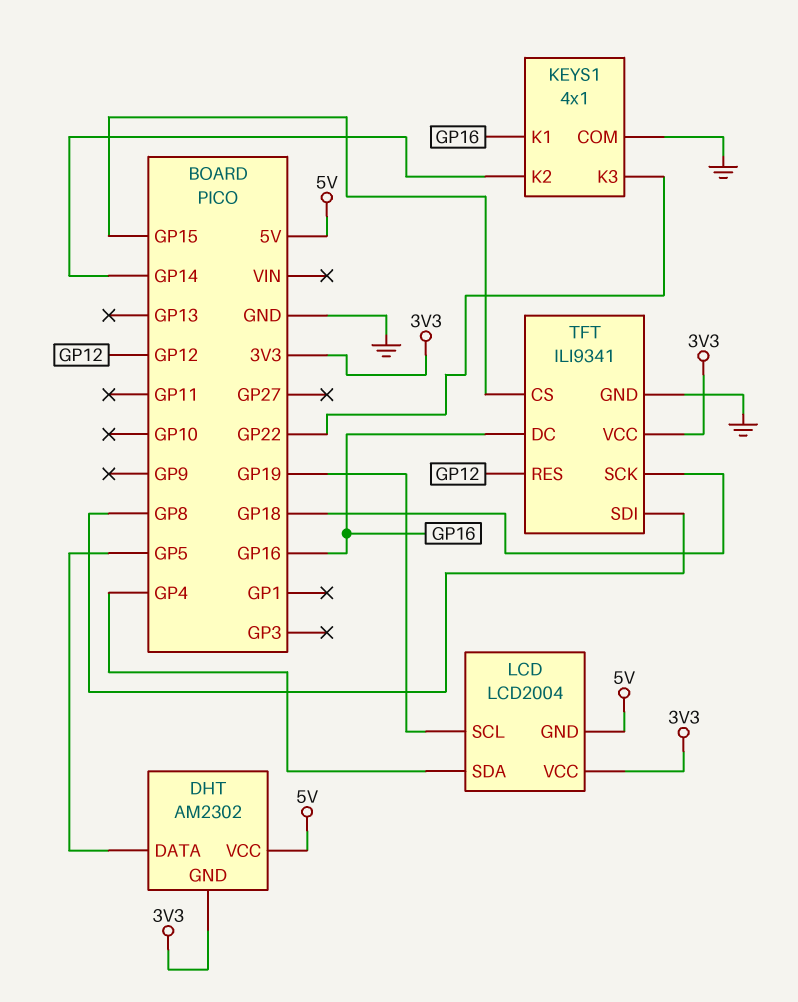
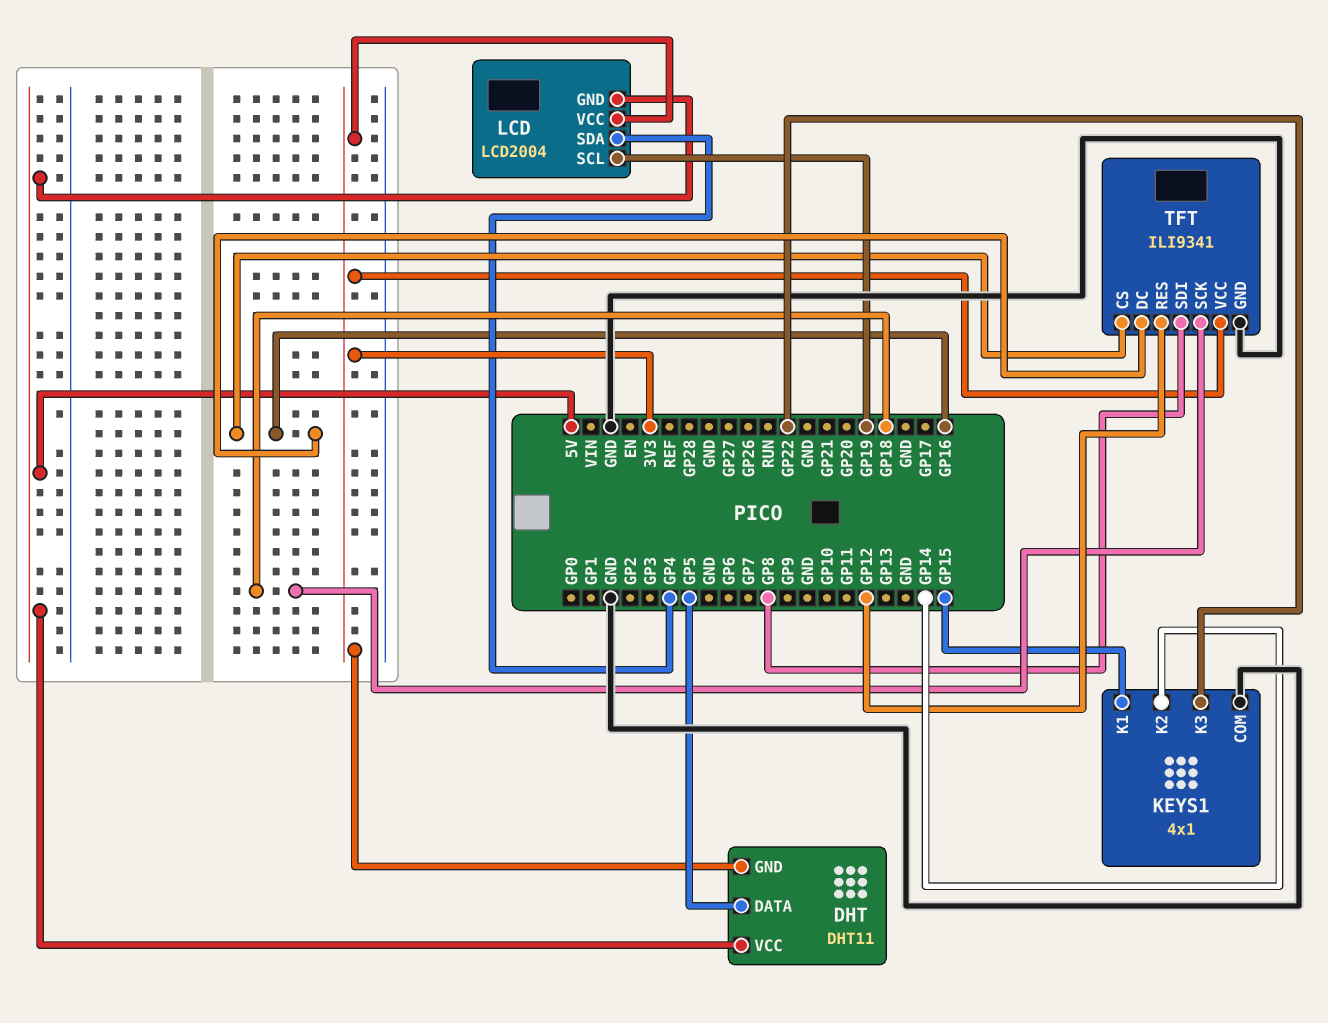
DHT: AM2302 -> DHT11
KEYS1 pin K1: GP16 -> GP15
TFT pin CS: GP15 -> GP16

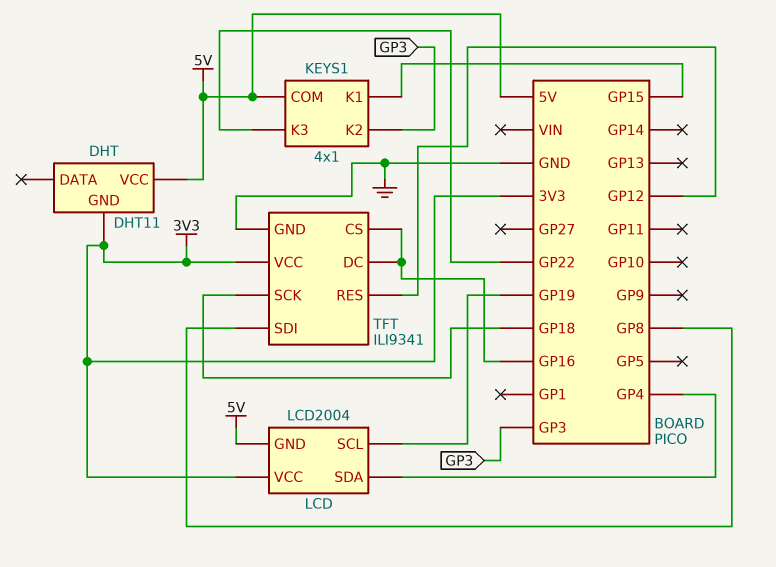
DHT pin DATA: GP5 -> none
KEYS1 pin COM: GND -> 5V
KEYS1 pin K2: GP14 -> GP3

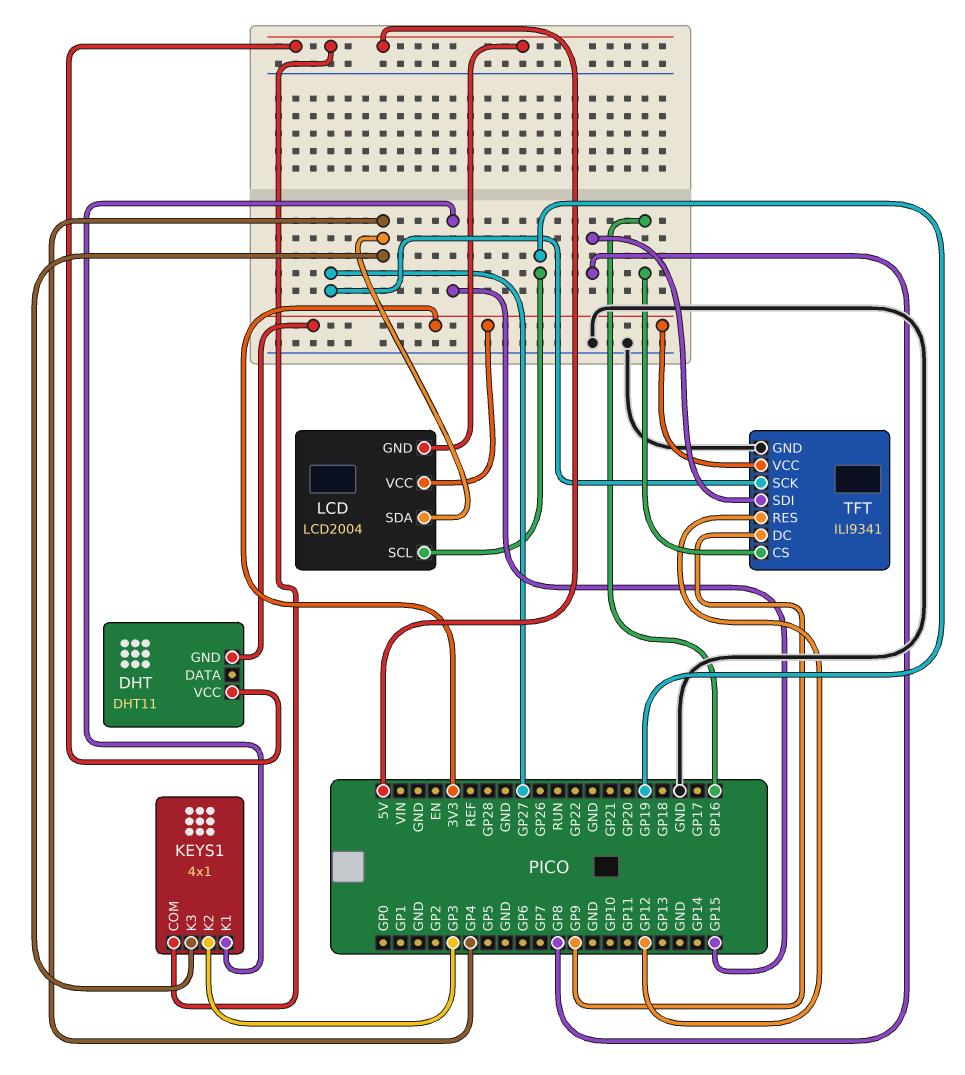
KEYS1 pin K3: GP22 -> GP4
TFT pin DC: GP16 -> GP9
TFT pin SCK: GP18 -> GP27

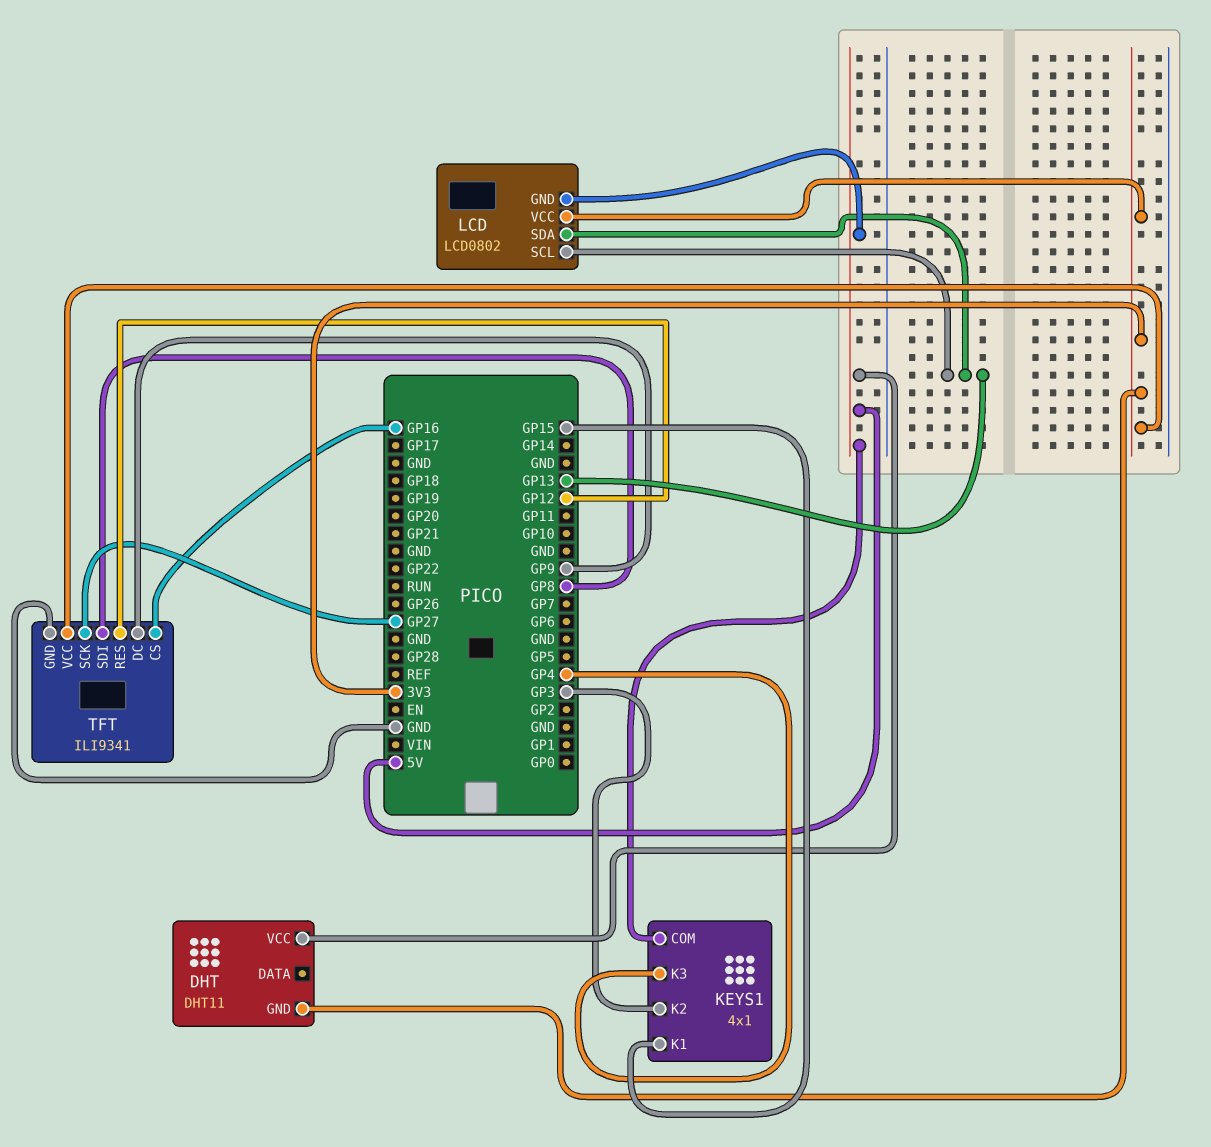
LCD: LCD2004 -> LCD0802
LCD pin SCL: GP19 -> GP13
LCD pin SDA: GP4 -> GP13

